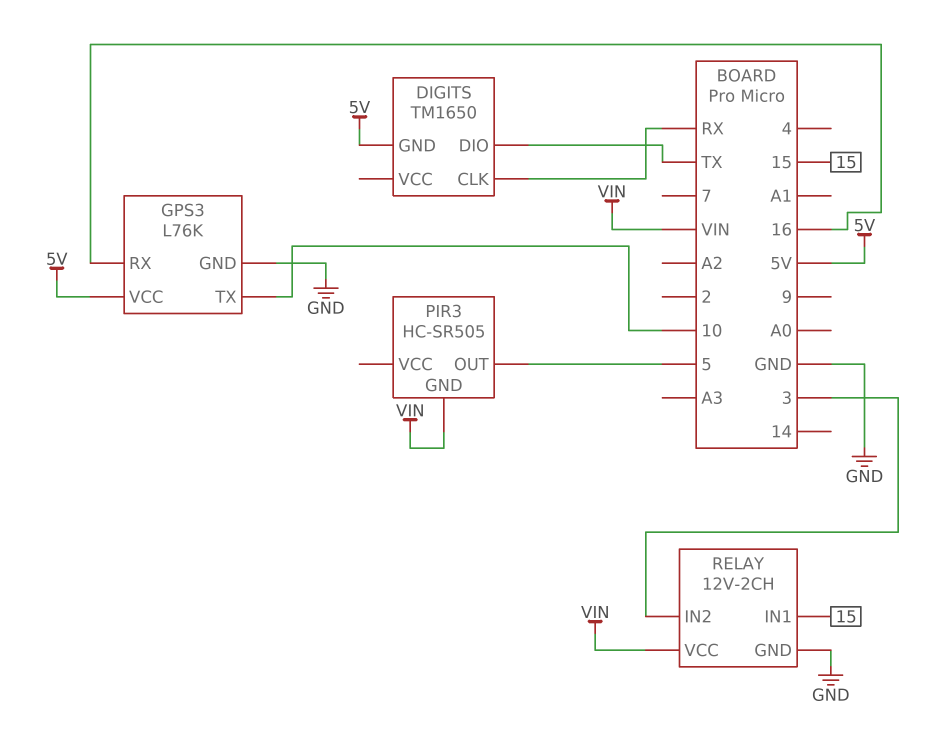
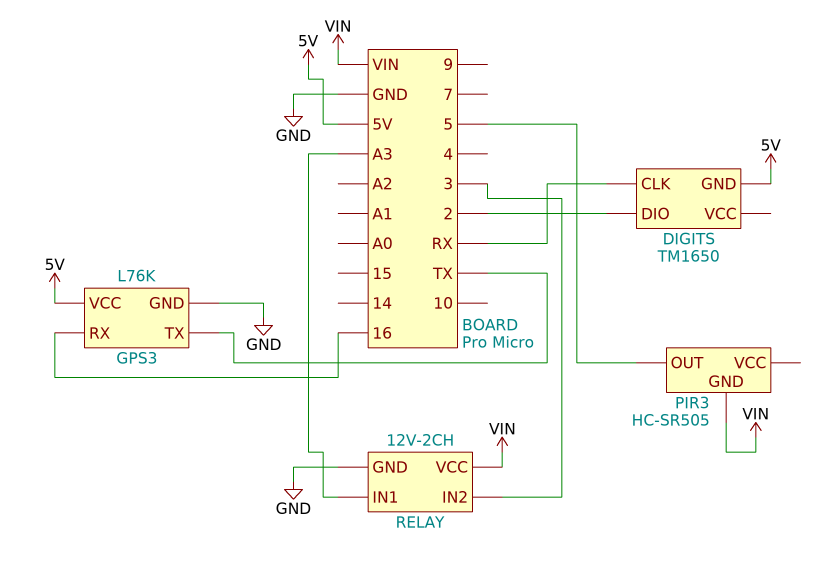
DIGITS pin DIO: TX -> 2
GPS3 pin TX: 10 -> TX
RELAY pin IN1: 15 -> A3

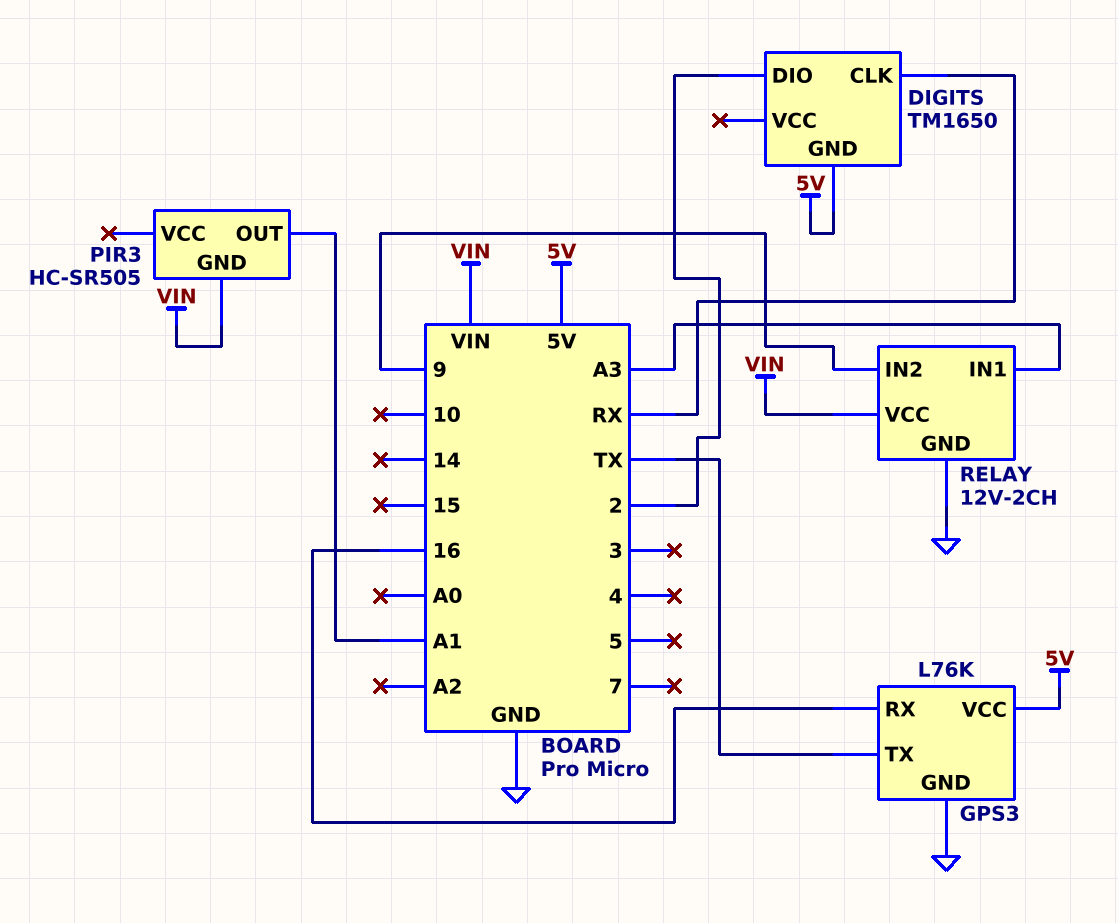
PIR3 pin OUT: 5 -> A1
RELAY pin IN2: 3 -> 9

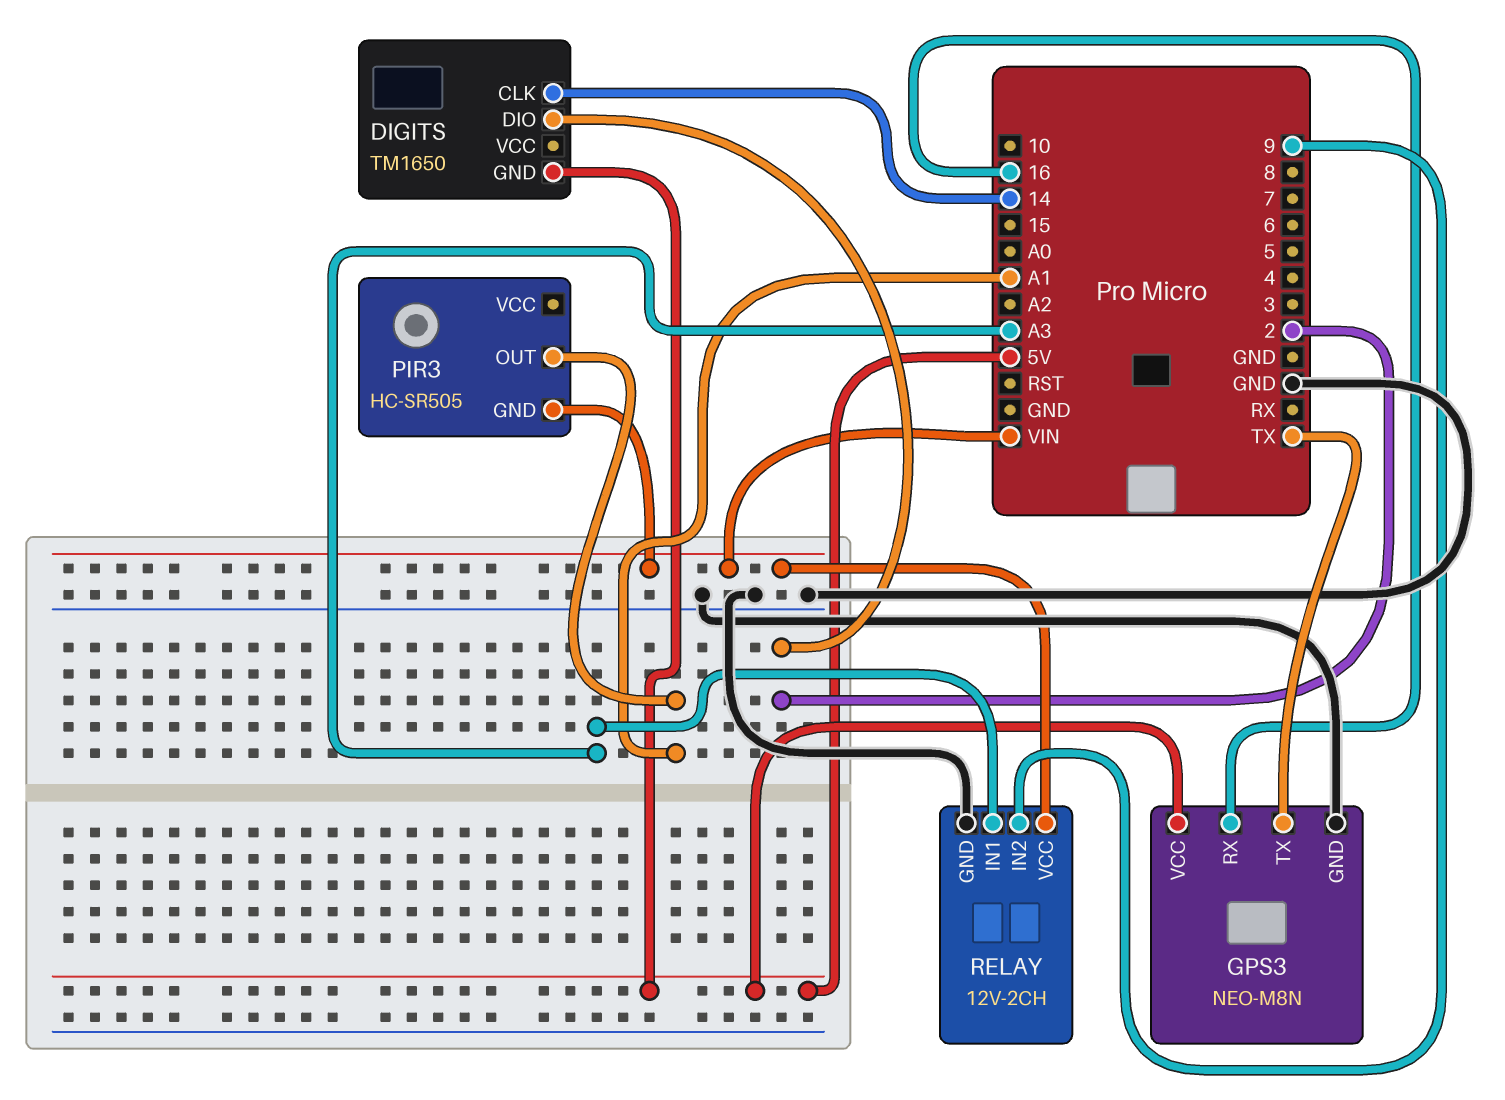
DIGITS pin CLK: RX -> 14
GPS3: L76K -> NEO-M8N

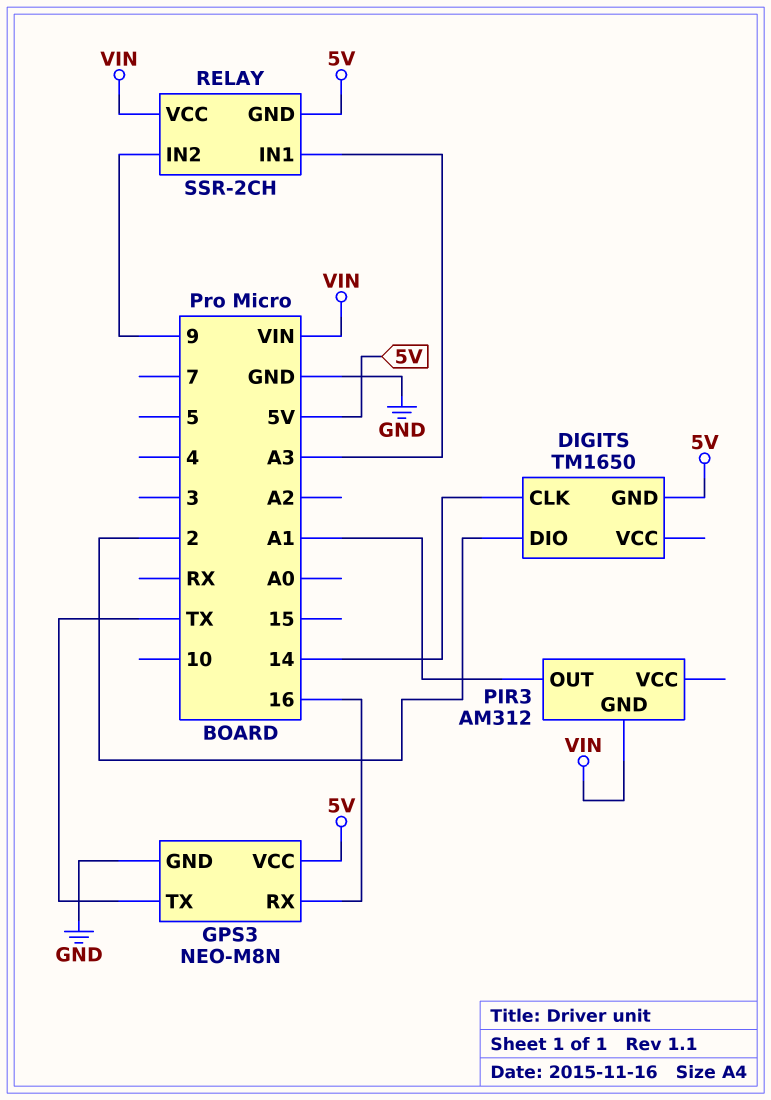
PIR3: HC-SR505 -> AM312
RELAY: 12V-2CH -> SSR-2CH
RELAY pin GND: GND -> 5V

